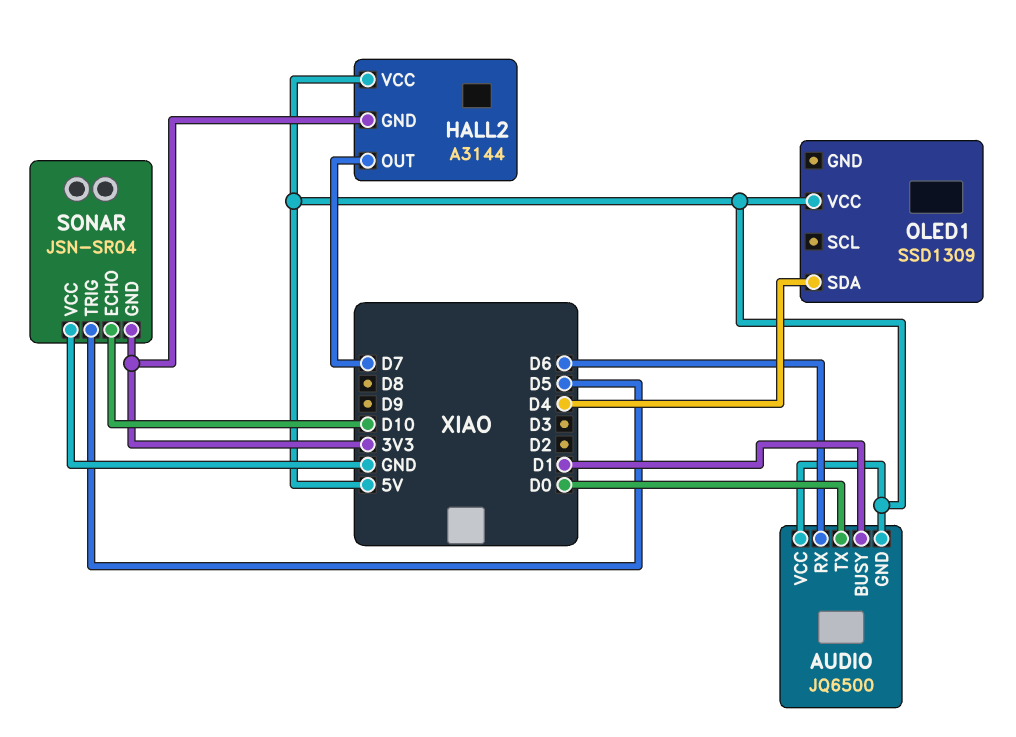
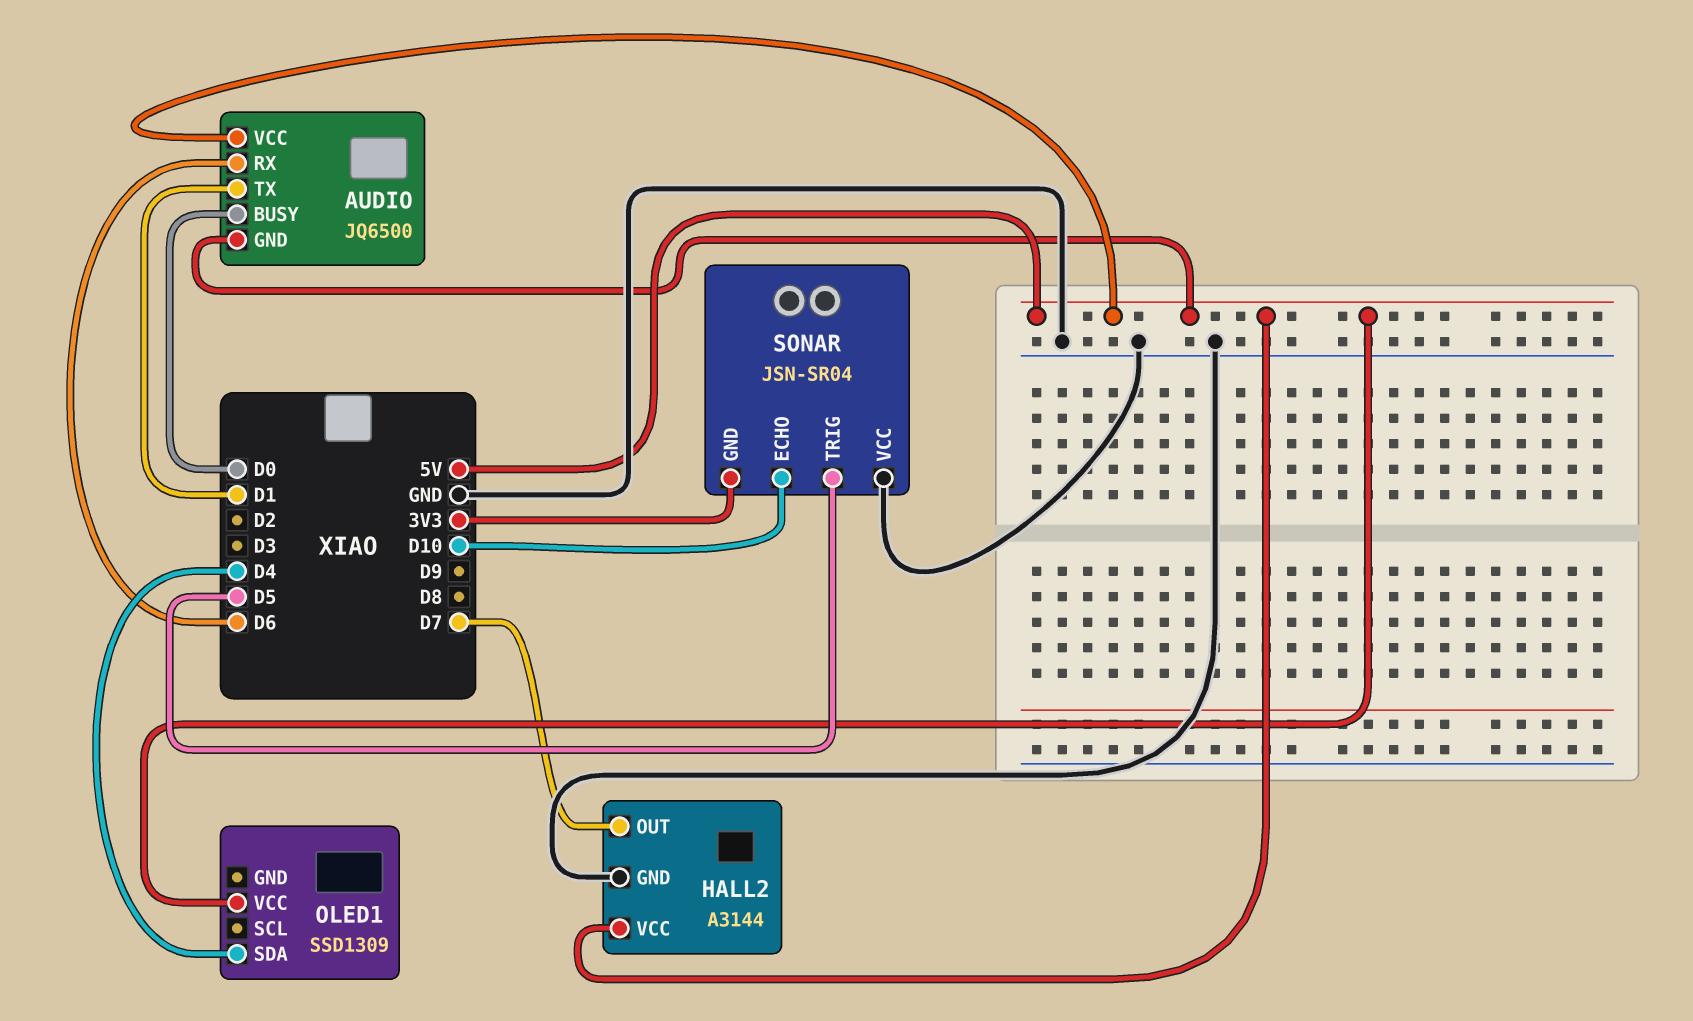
AUDIO pin BUSY: D1 -> D0
AUDIO pin TX: D0 -> D1
HALL2 pin GND: 3V3 -> GND

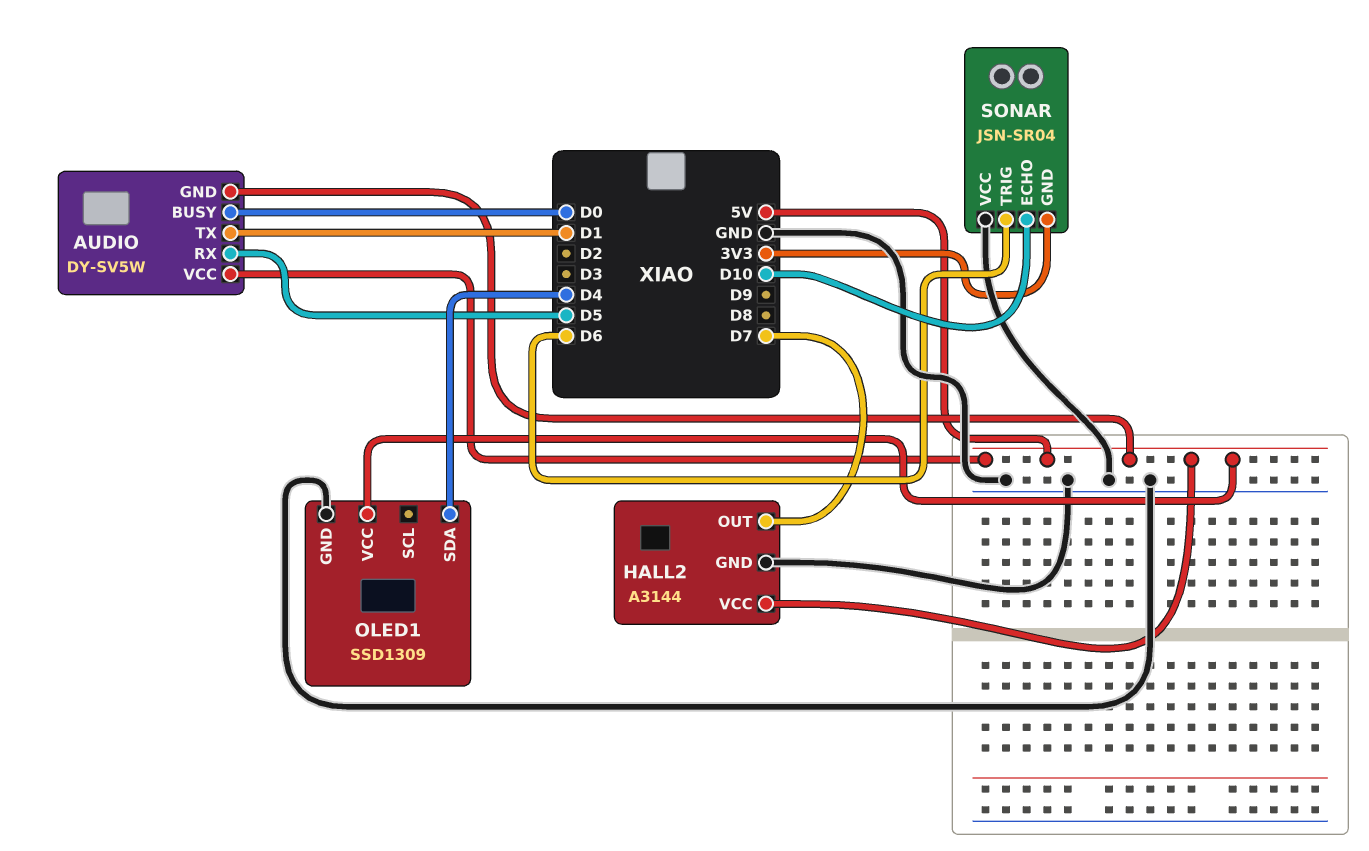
AUDIO: JQ6500 -> DY-SV5W
AUDIO pin RX: D6 -> D5
OLED1 pin GND: none -> GND
SONAR pin TRIG: D5 -> D6

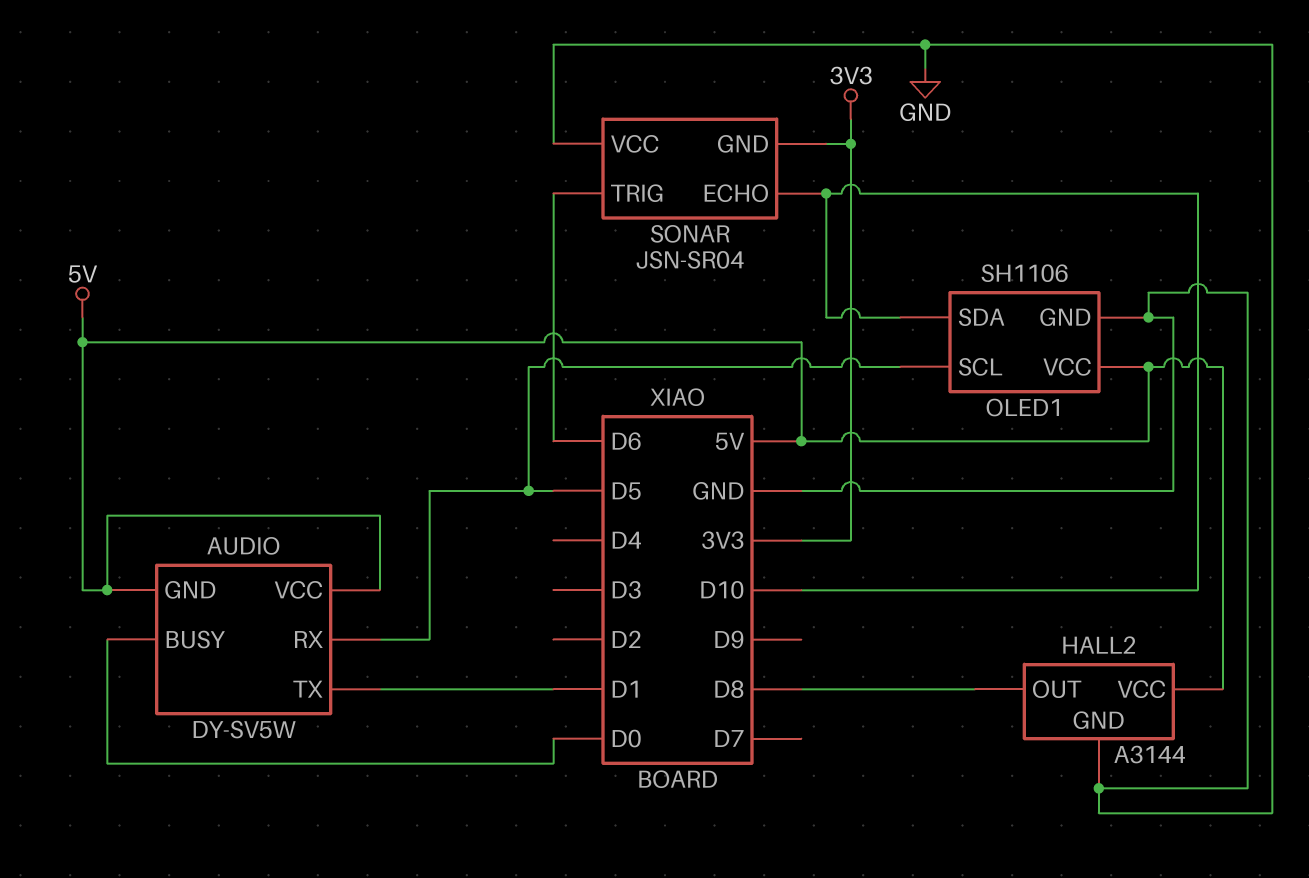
HALL2 pin OUT: D7 -> D8
OLED1: SSD1309 -> SH1106
OLED1 pin SCL: none -> D5
OLED1 pin SDA: D4 -> D10

